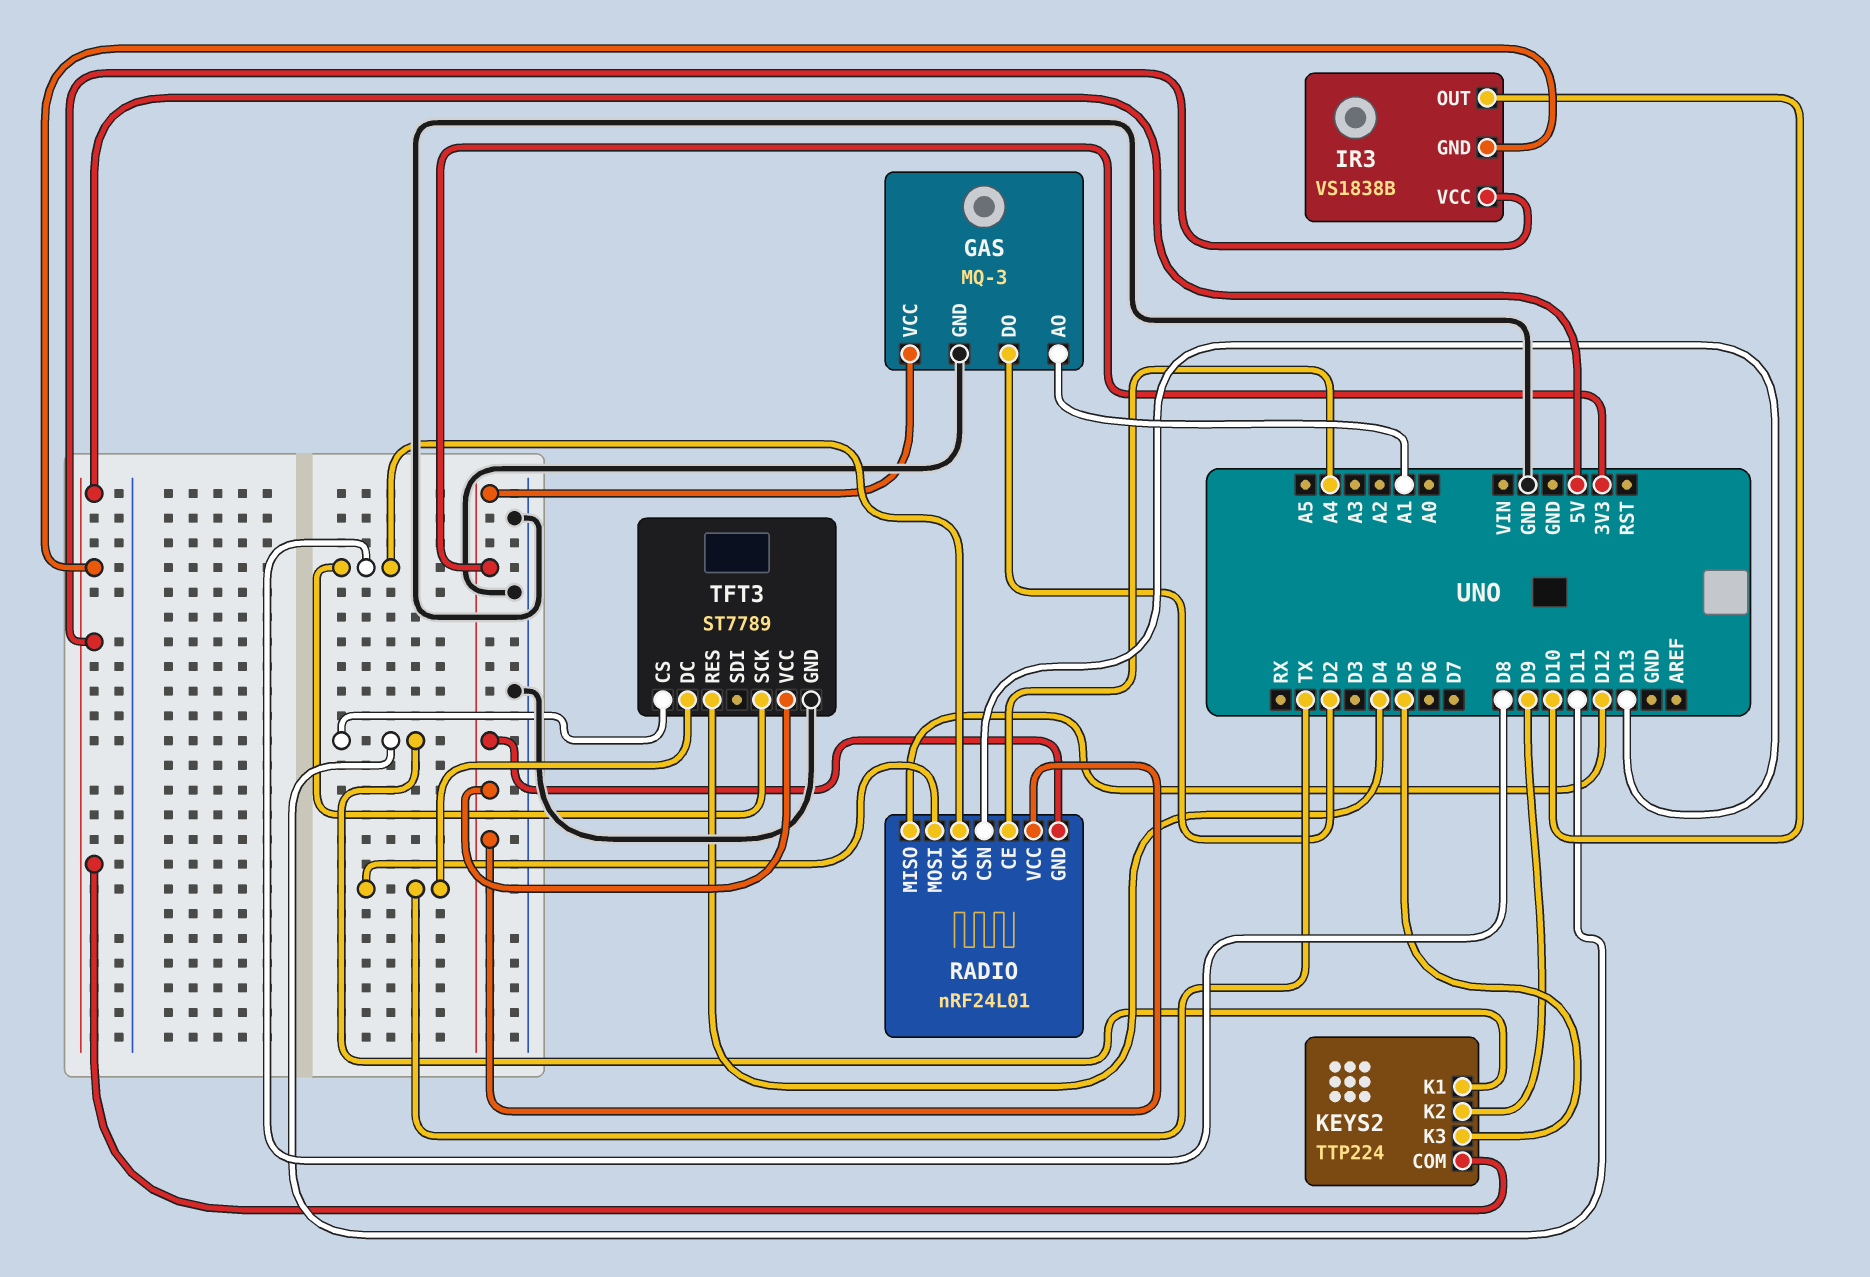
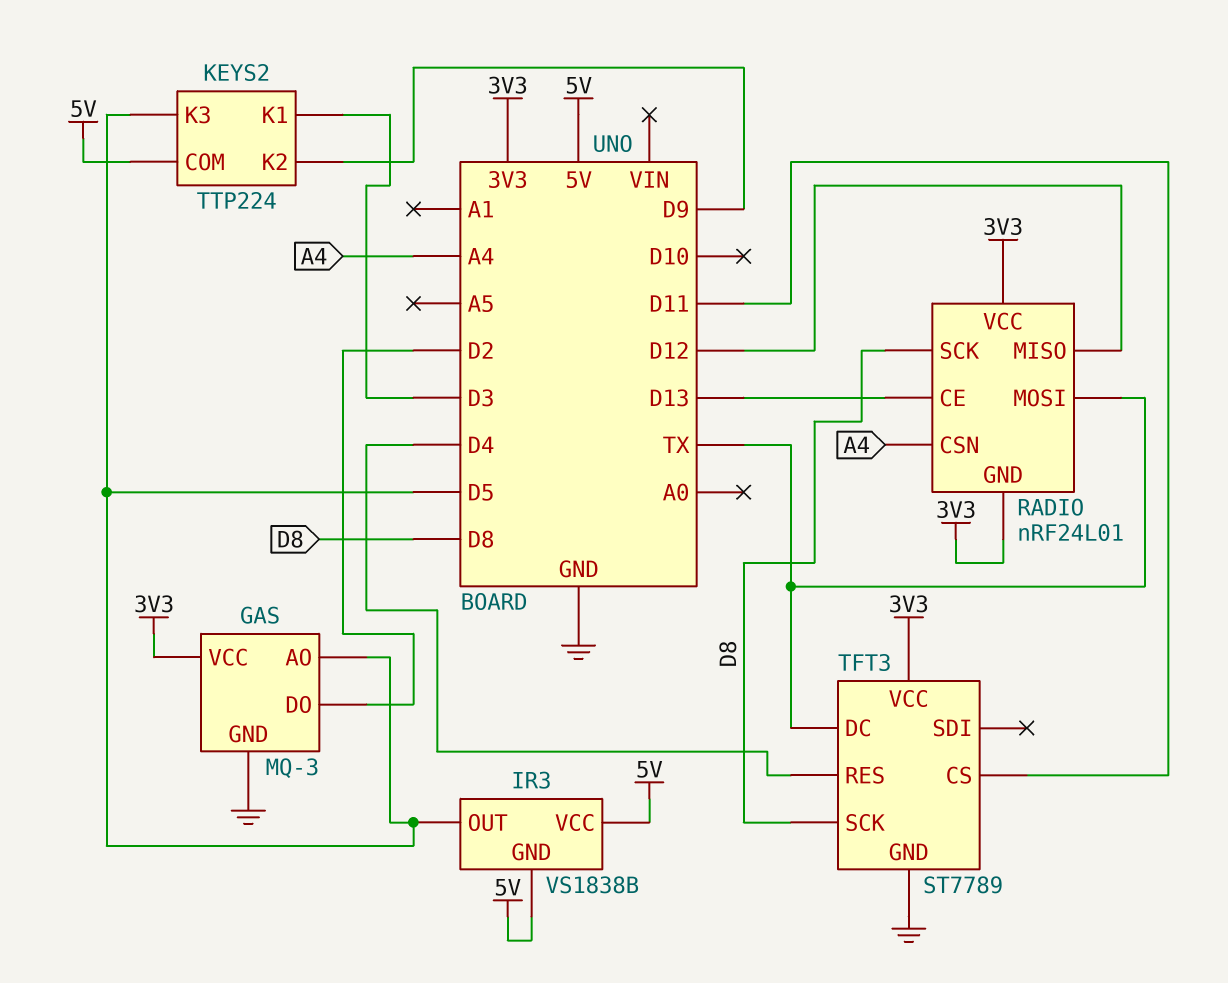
GAS pin AO: A1 -> D5
IR3 pin OUT: D10 -> D5
KEYS2 pin K1: D11 -> D3
RADIO pin CE: A4 -> D13
RADIO pin CSN: D13 -> A4

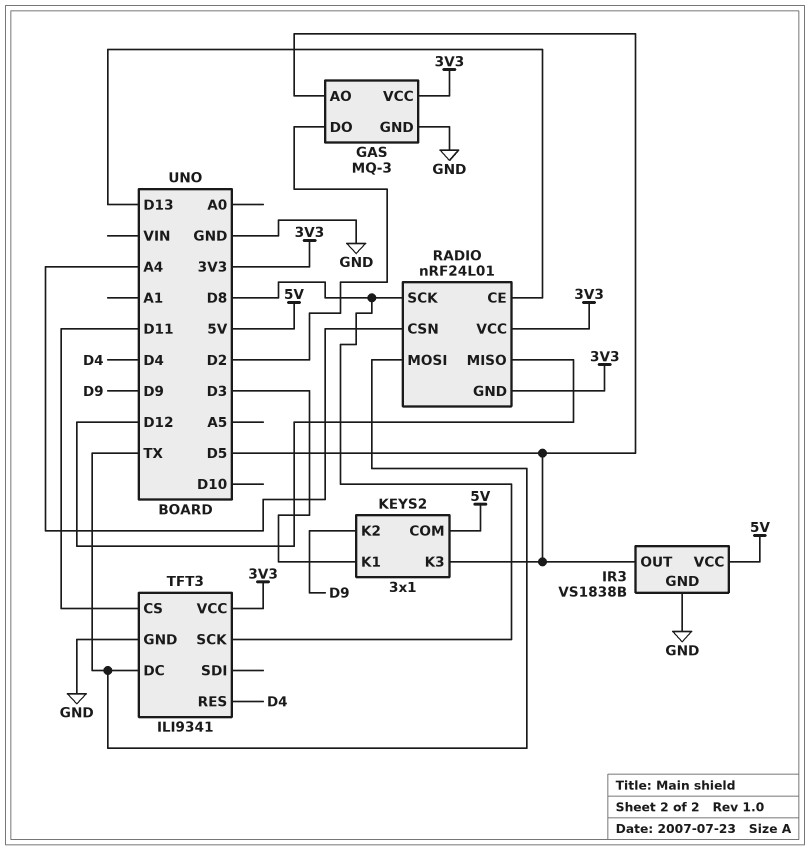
IR3 pin GND: 5V -> GND
KEYS2: TTP224 -> 3x1
TFT3: ST7789 -> ILI9341

